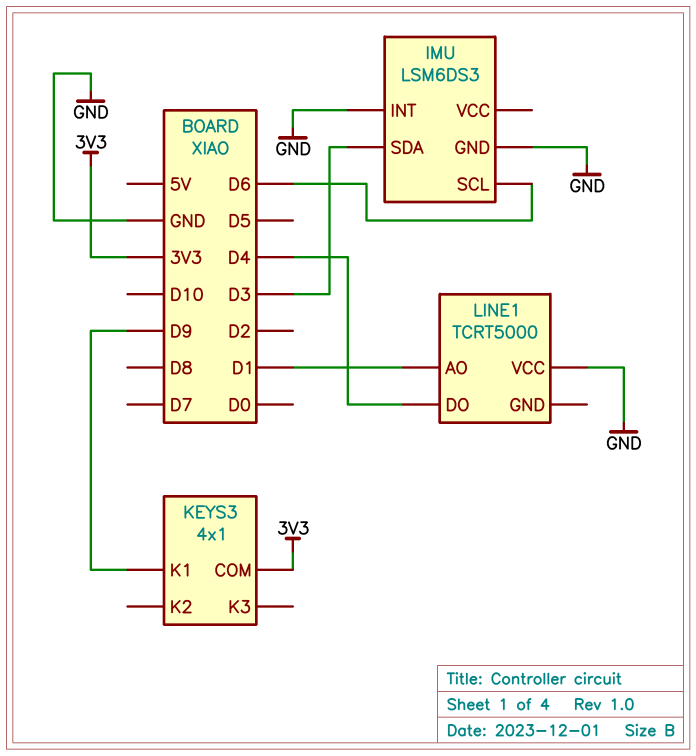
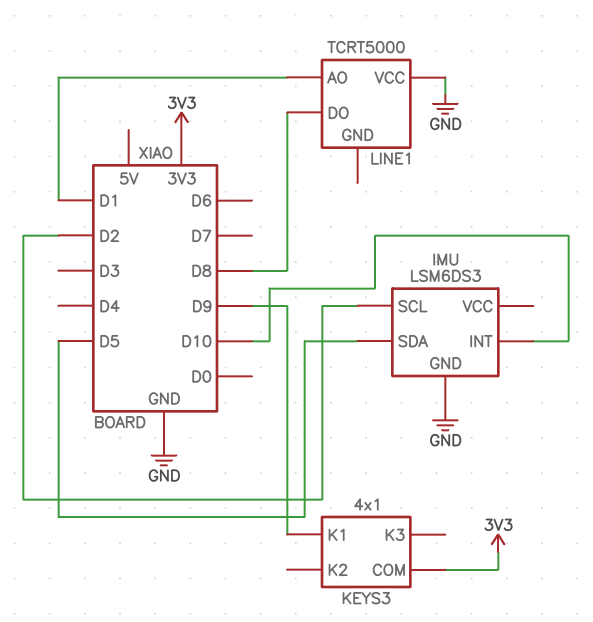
IMU pin INT: GND -> D10
IMU pin SCL: D6 -> D2
IMU pin SDA: D3 -> D5
LINE1 pin DO: D4 -> D8

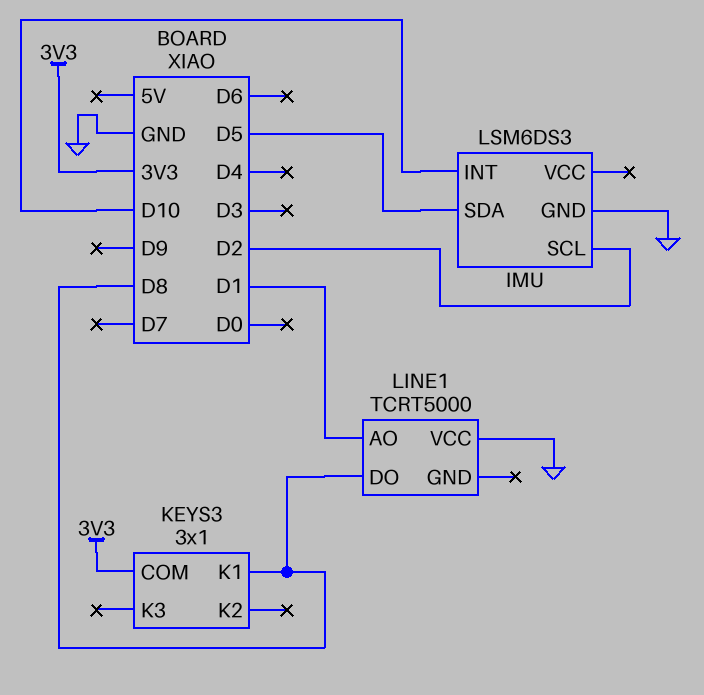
KEYS3: 4x1 -> 3x1
KEYS3 pin K1: D9 -> D8

